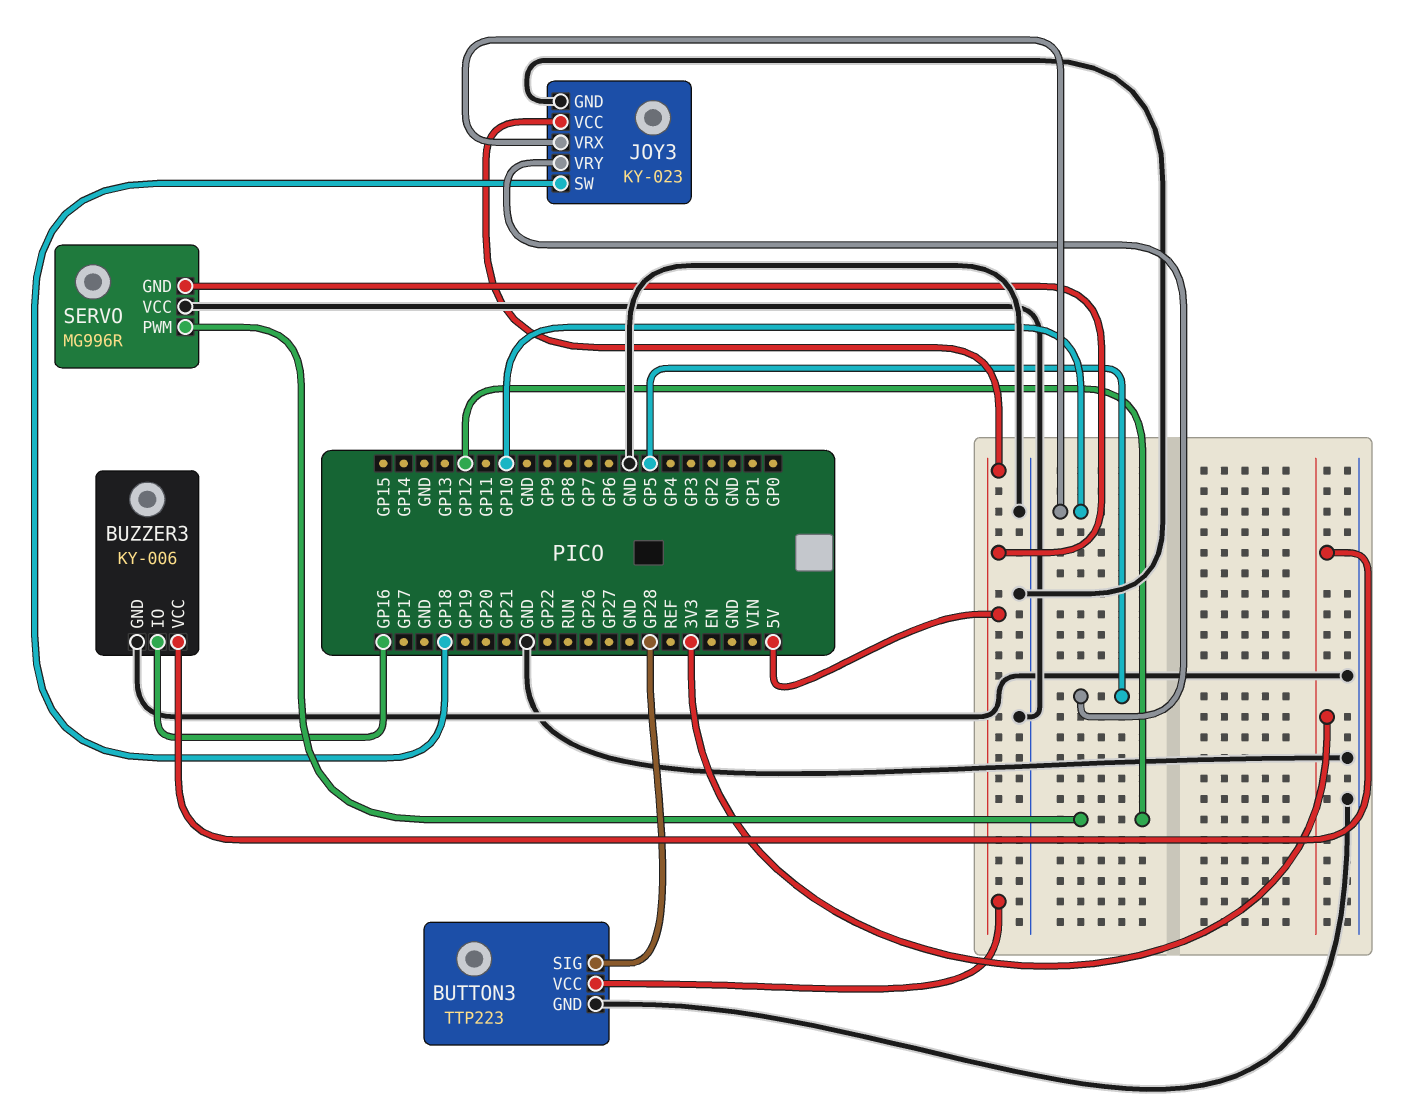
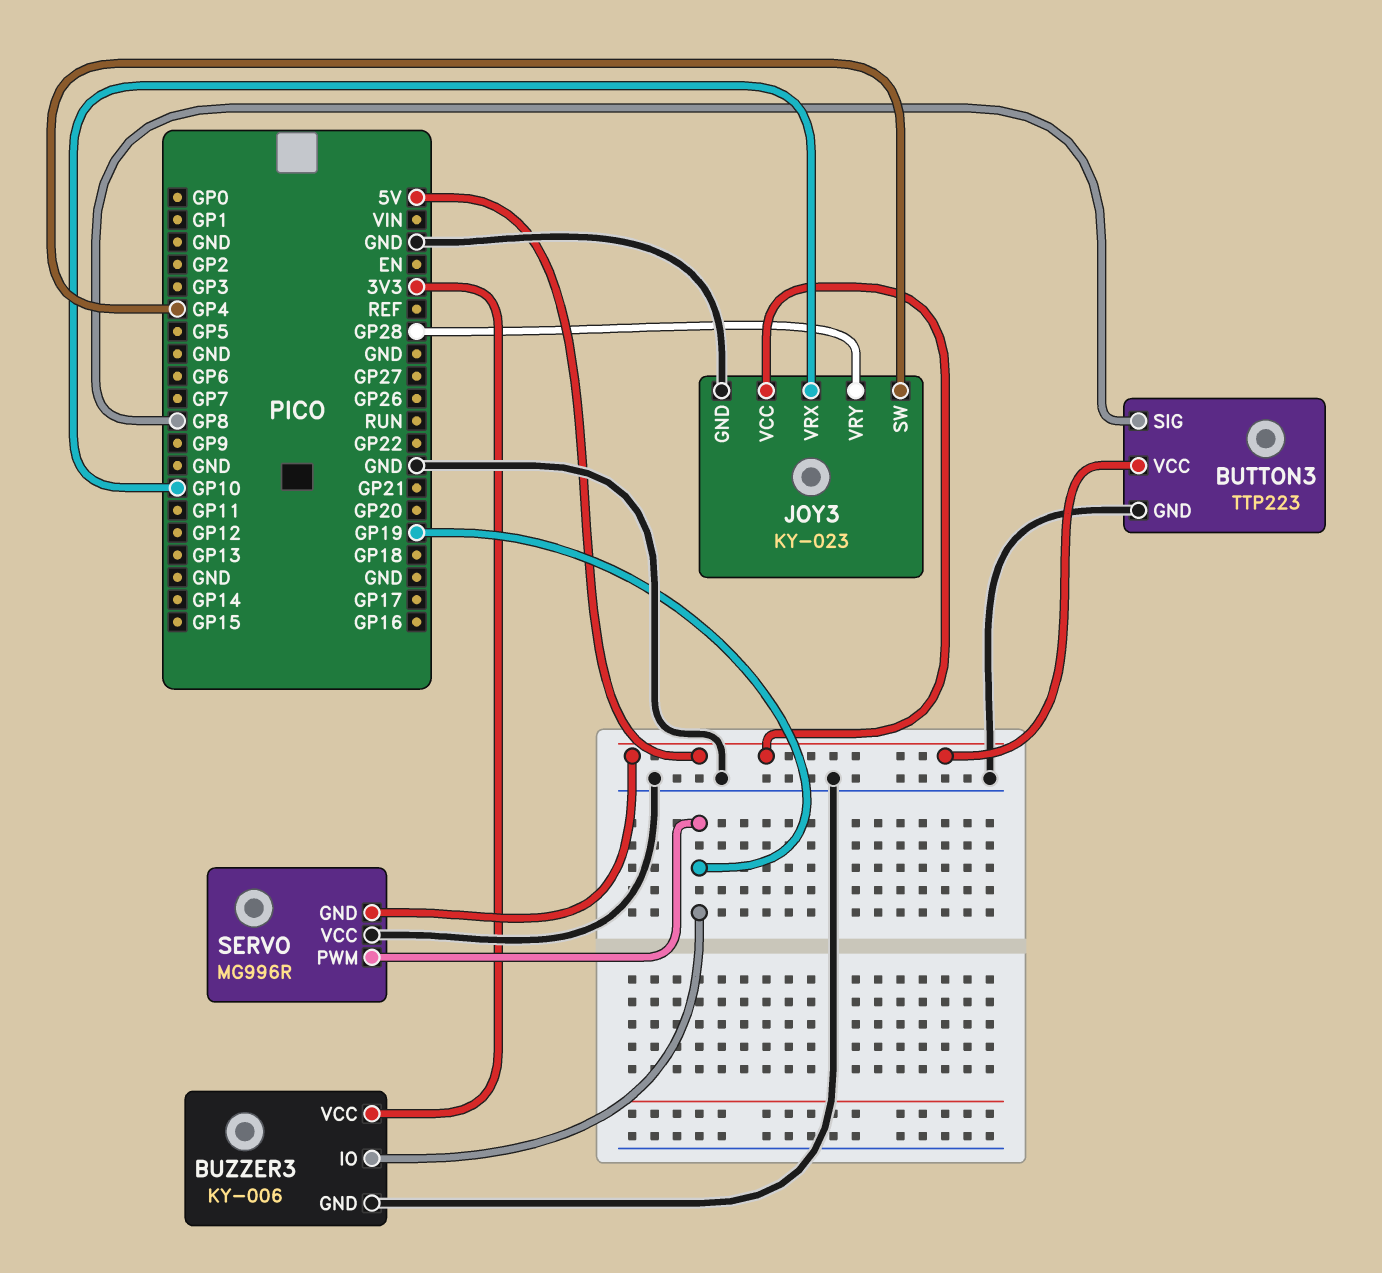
BUTTON3 pin SIG: GP28 -> GP8
BUZZER3 pin IO: GP16 -> GP19
JOY3 pin SW: GP18 -> GP4
JOY3 pin VRY: GP5 -> GP28
SERVO pin PWM: GP12 -> GP19

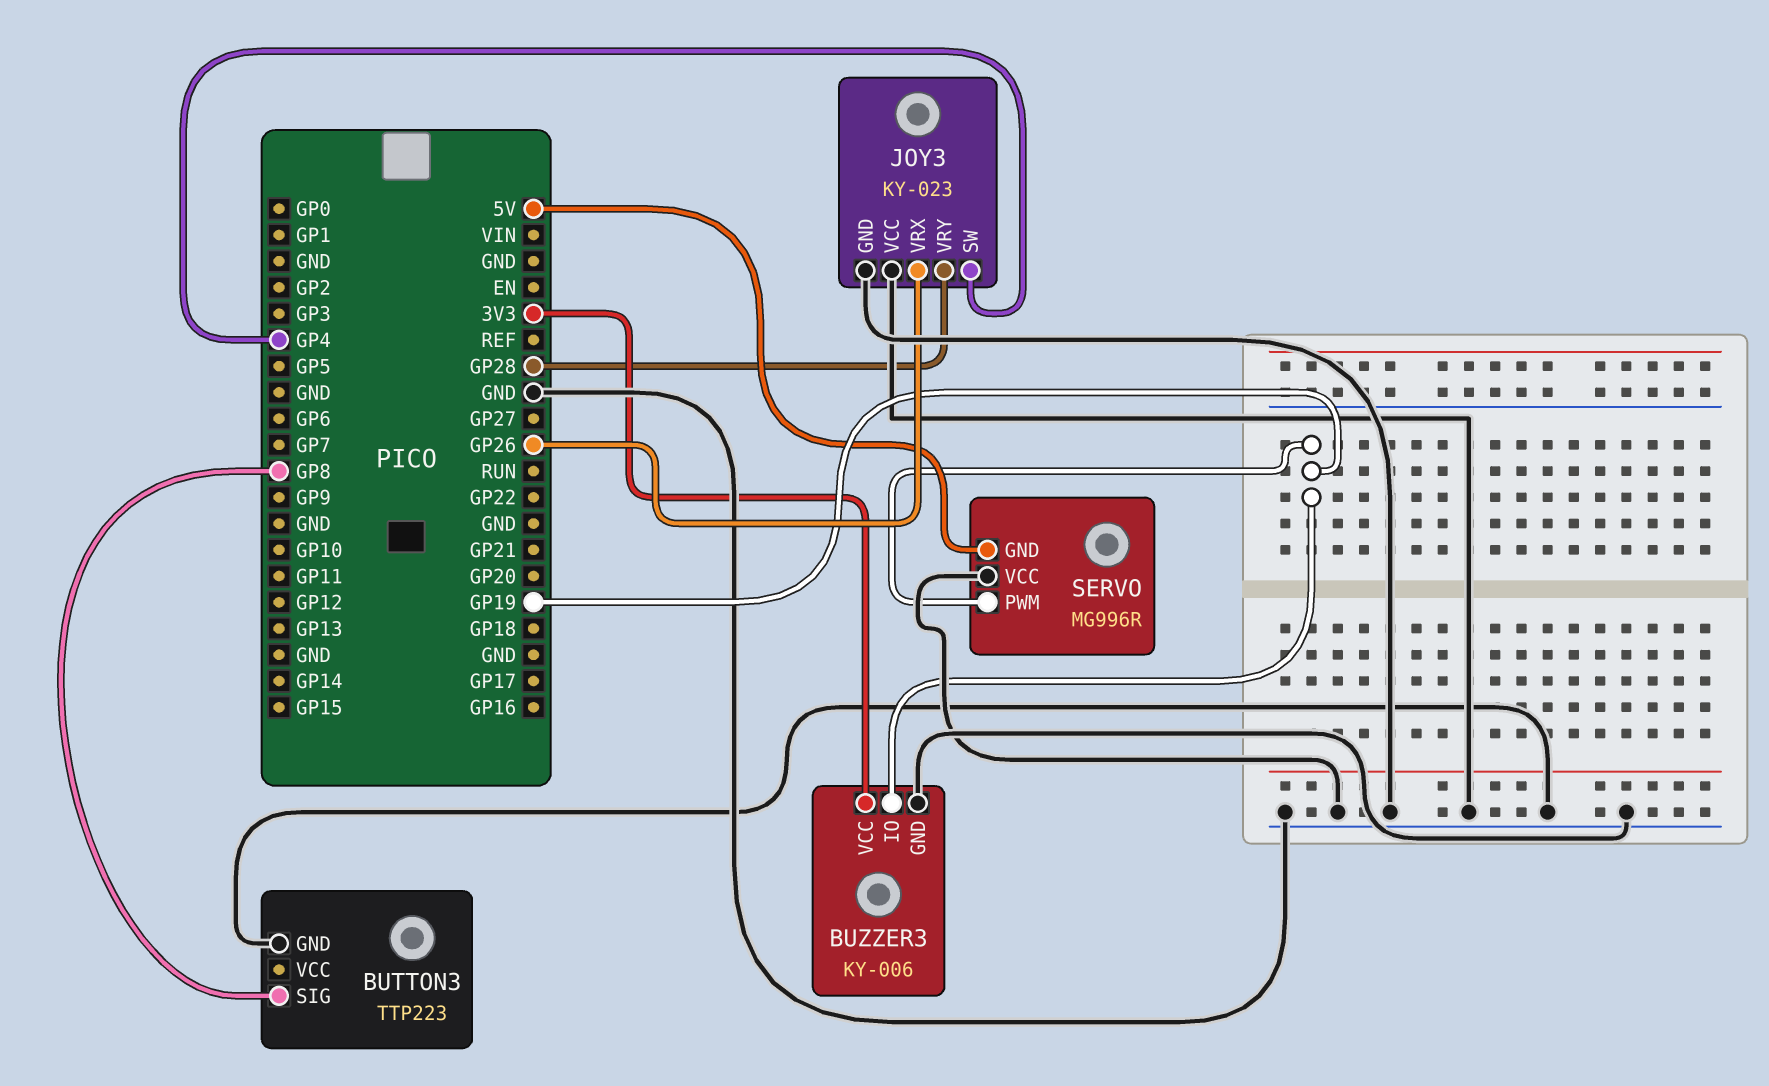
BUTTON3 pin VCC: 5V -> none
JOY3 pin VCC: 5V -> GND
JOY3 pin VRX: GP10 -> GP26

